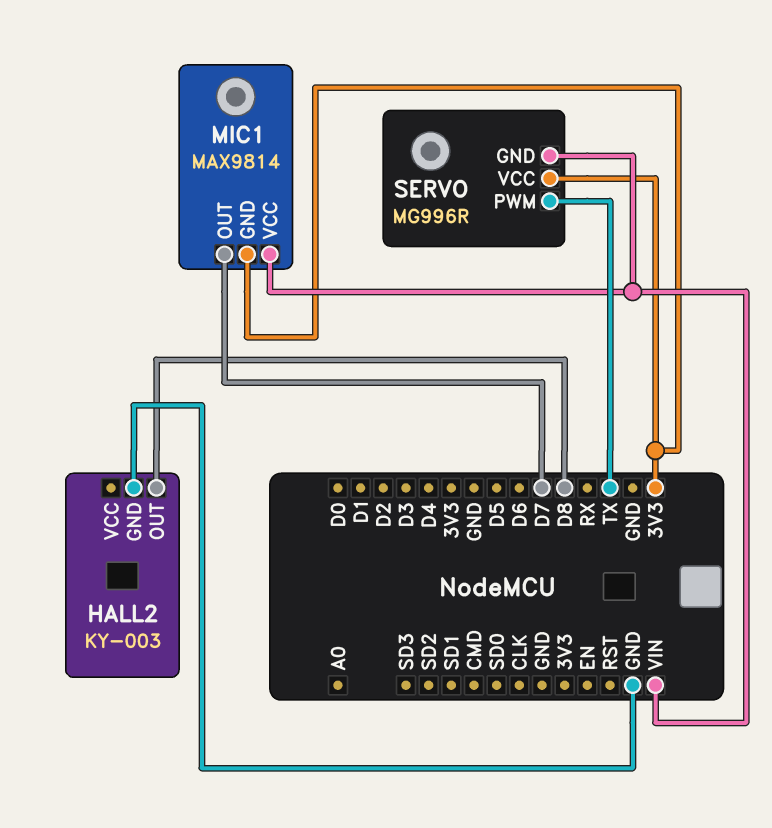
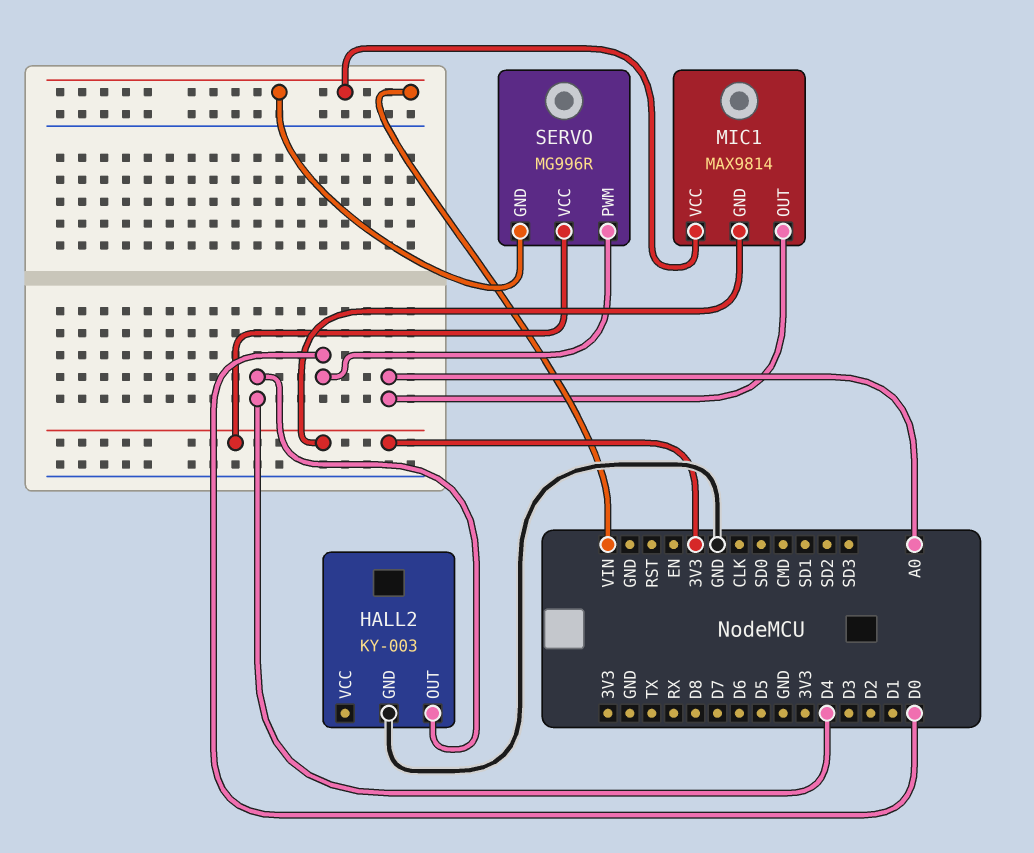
HALL2 pin OUT: D8 -> D4
MIC1 pin OUT: D7 -> A0
SERVO pin PWM: TX -> D0

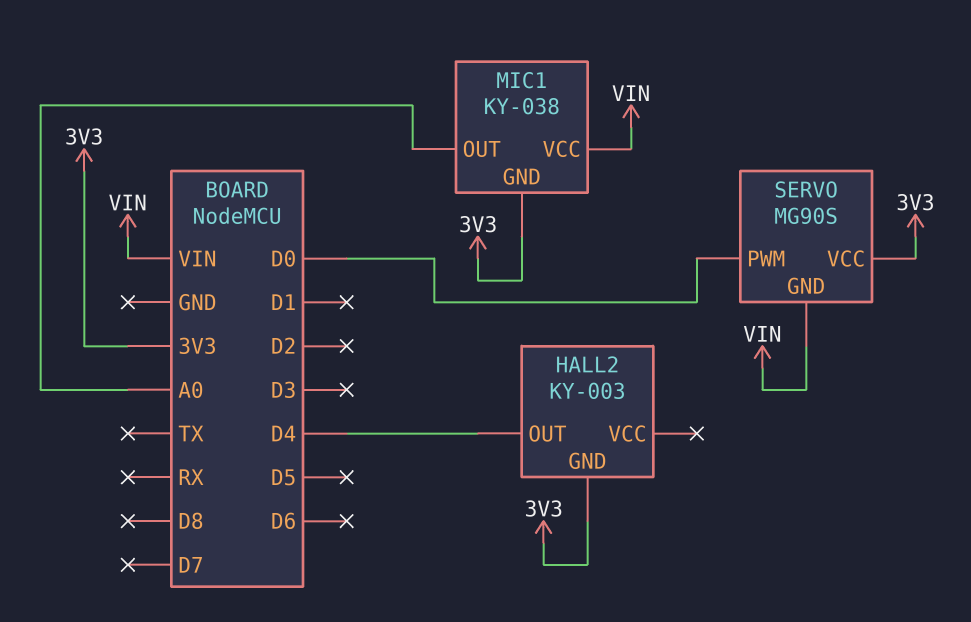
HALL2 pin GND: GND -> 3V3
MIC1: MAX9814 -> KY-038
SERVO: MG996R -> MG90S

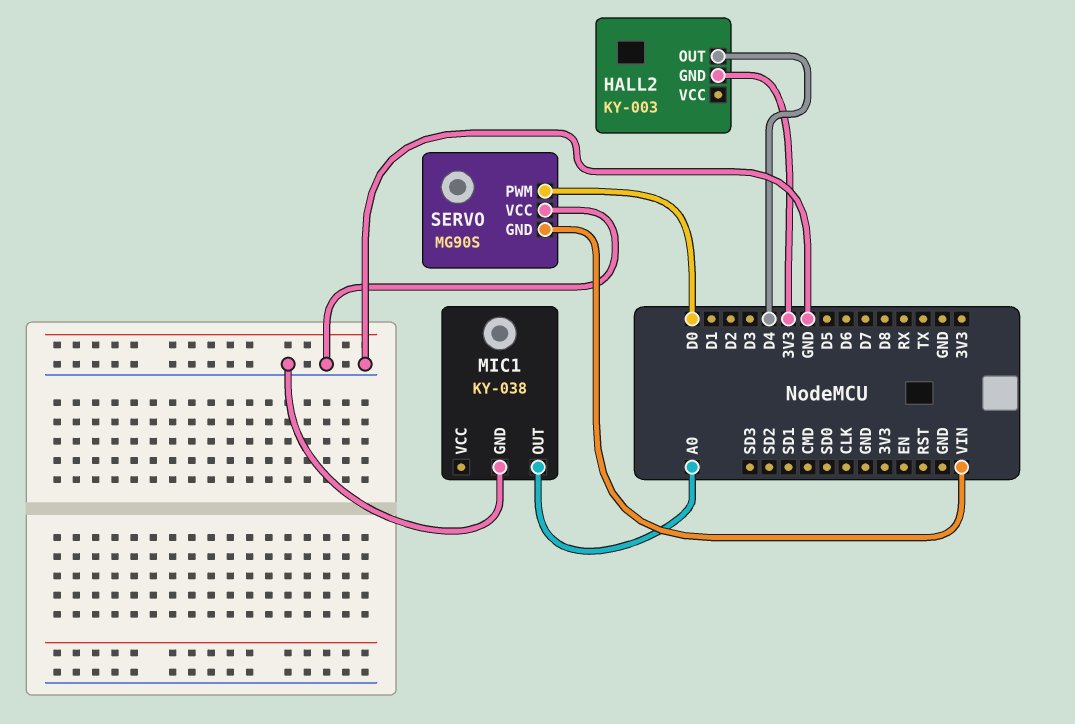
MIC1 pin GND: 3V3 -> GND
MIC1 pin VCC: VIN -> none
SERVO pin VCC: 3V3 -> GND

